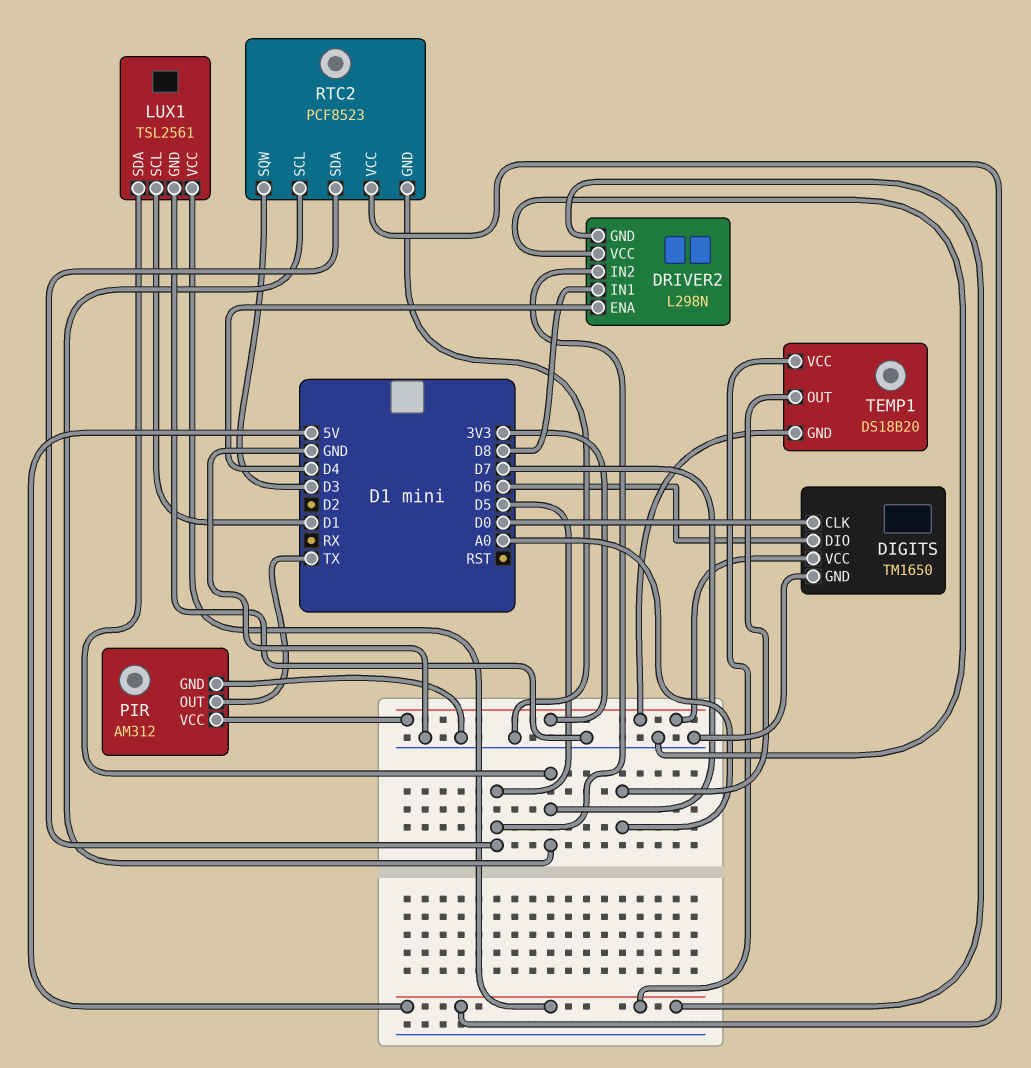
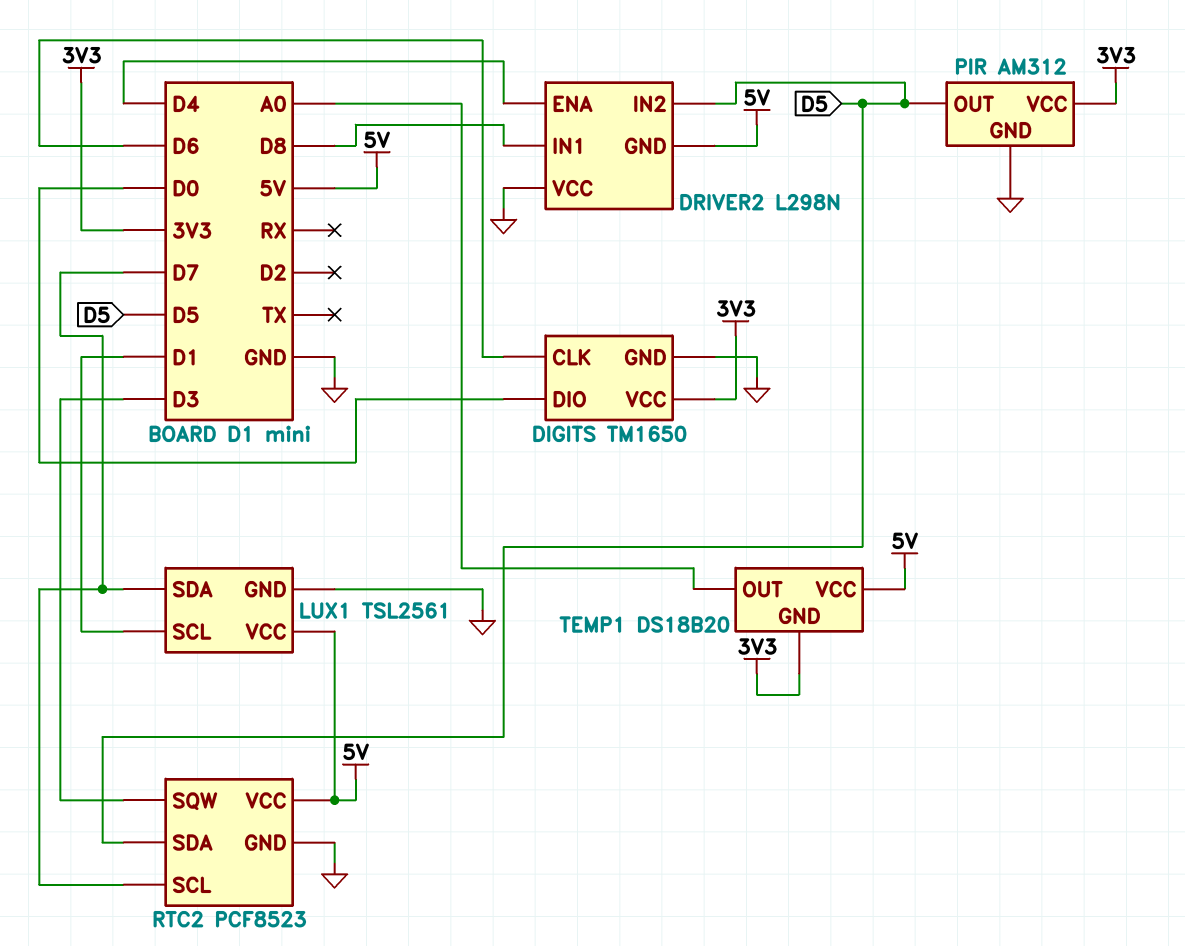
DIGITS pin CLK: D0 -> D6
DIGITS pin DIO: D6 -> D0
PIR pin OUT: TX -> D5

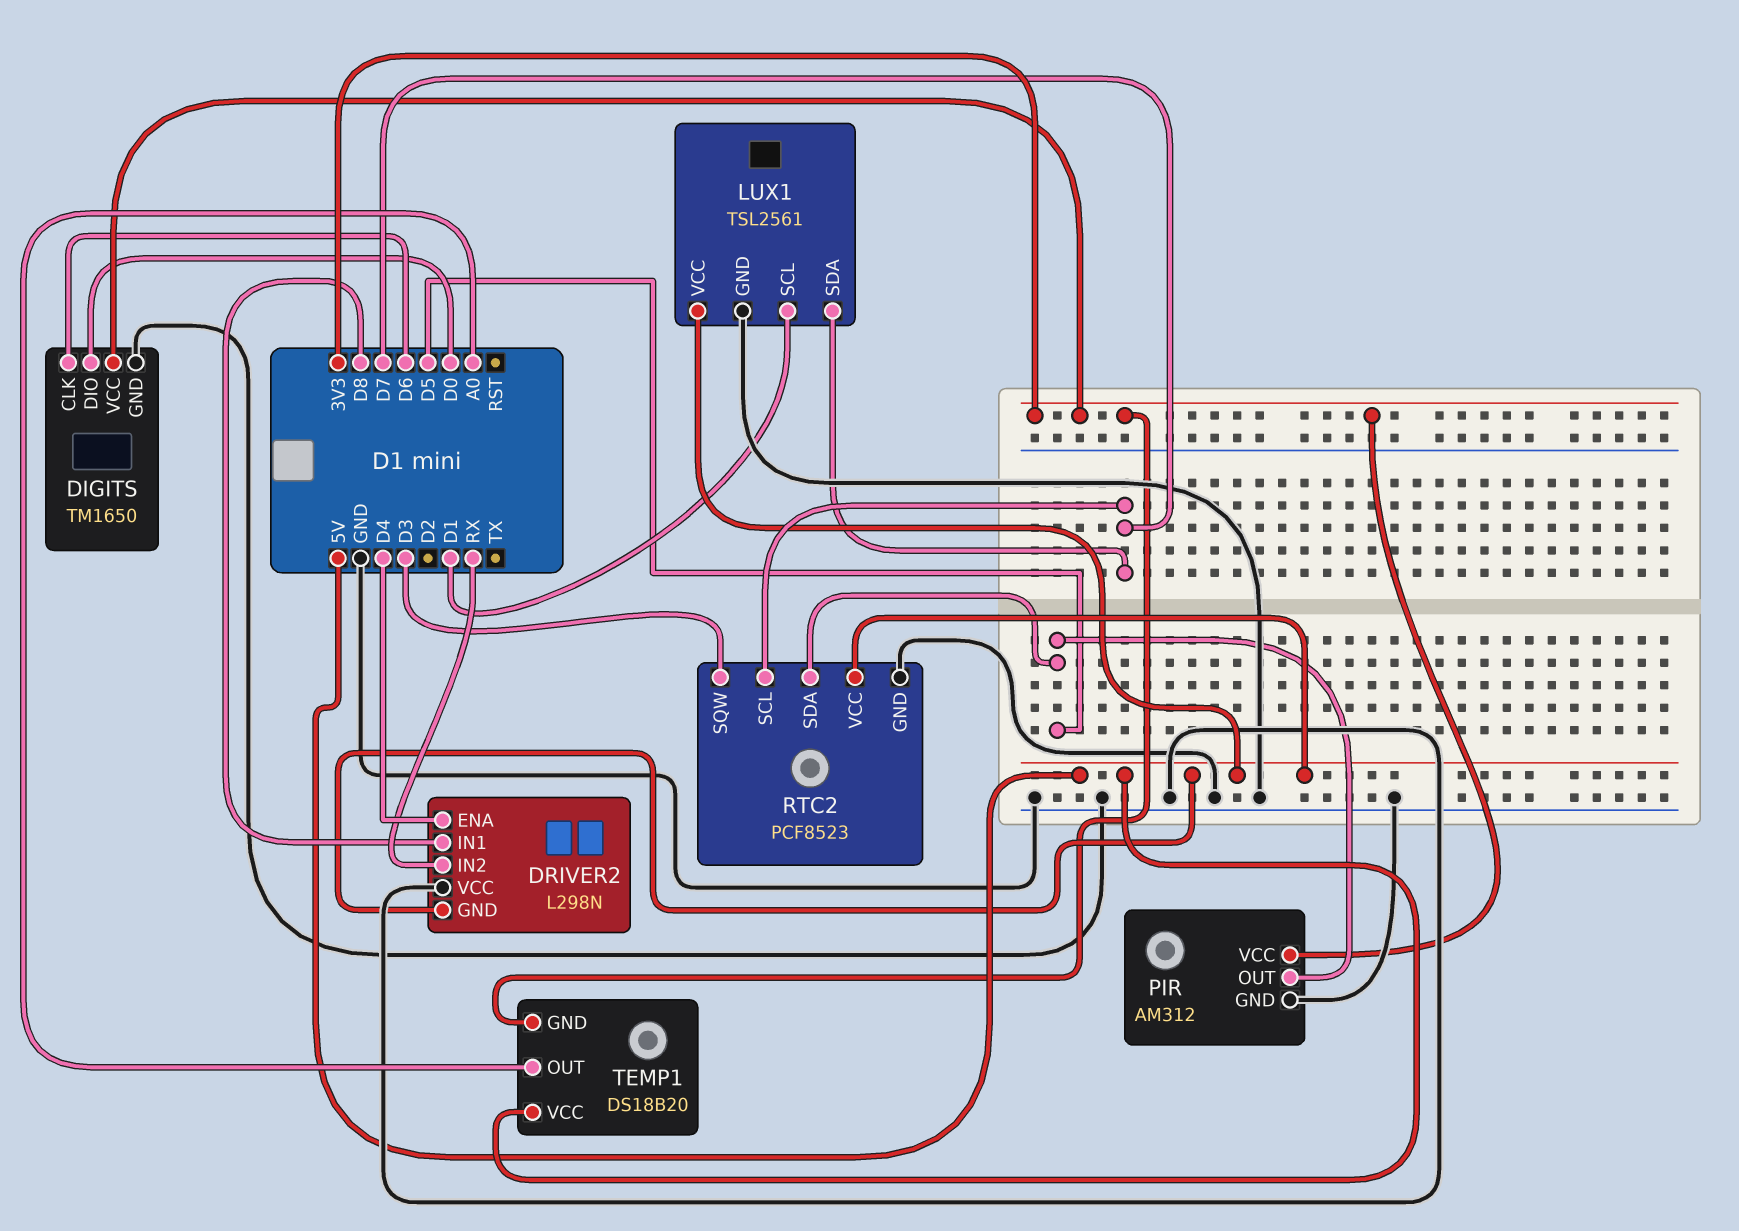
DRIVER2 pin IN2: D5 -> RX

